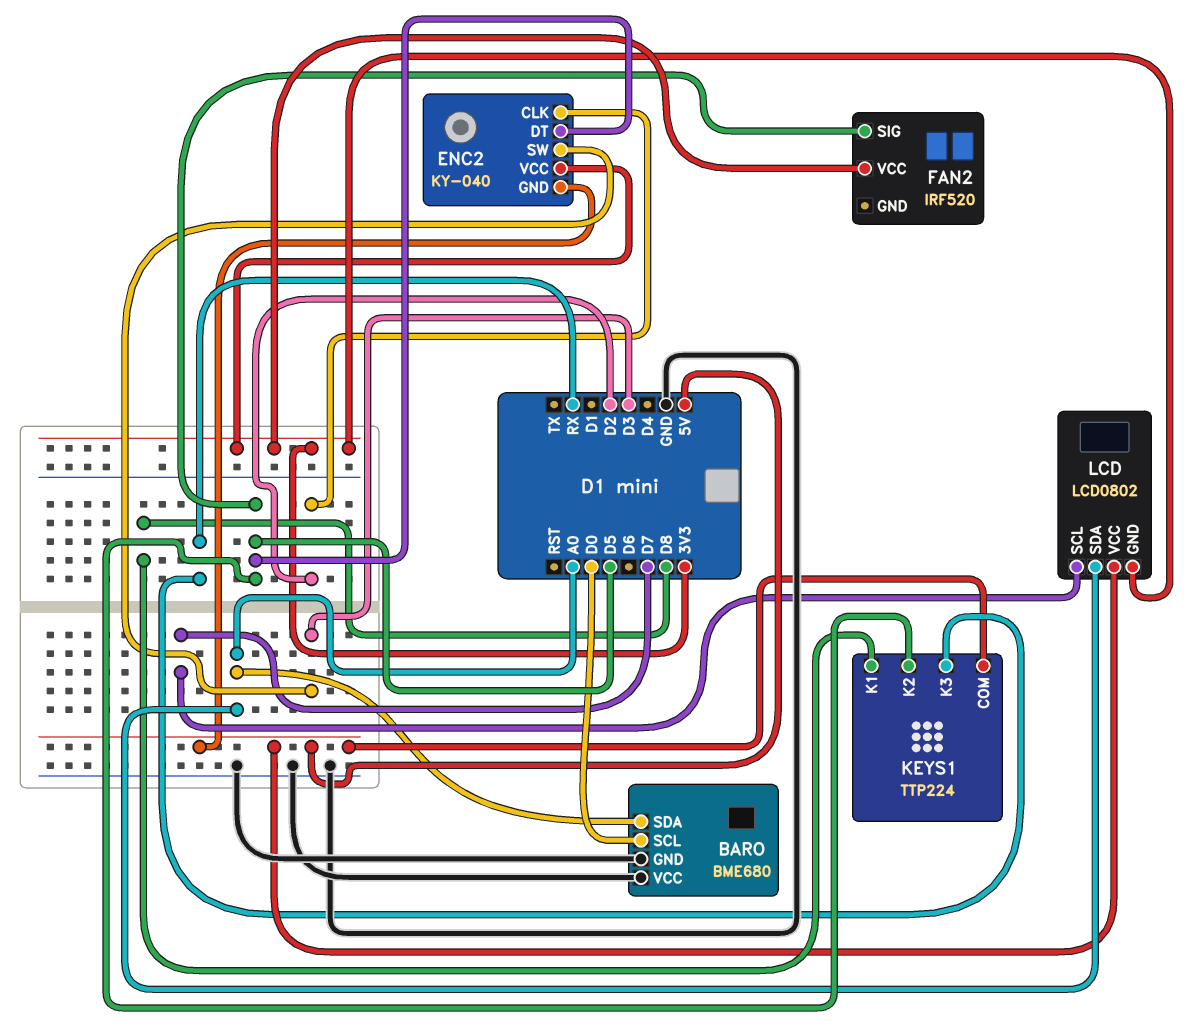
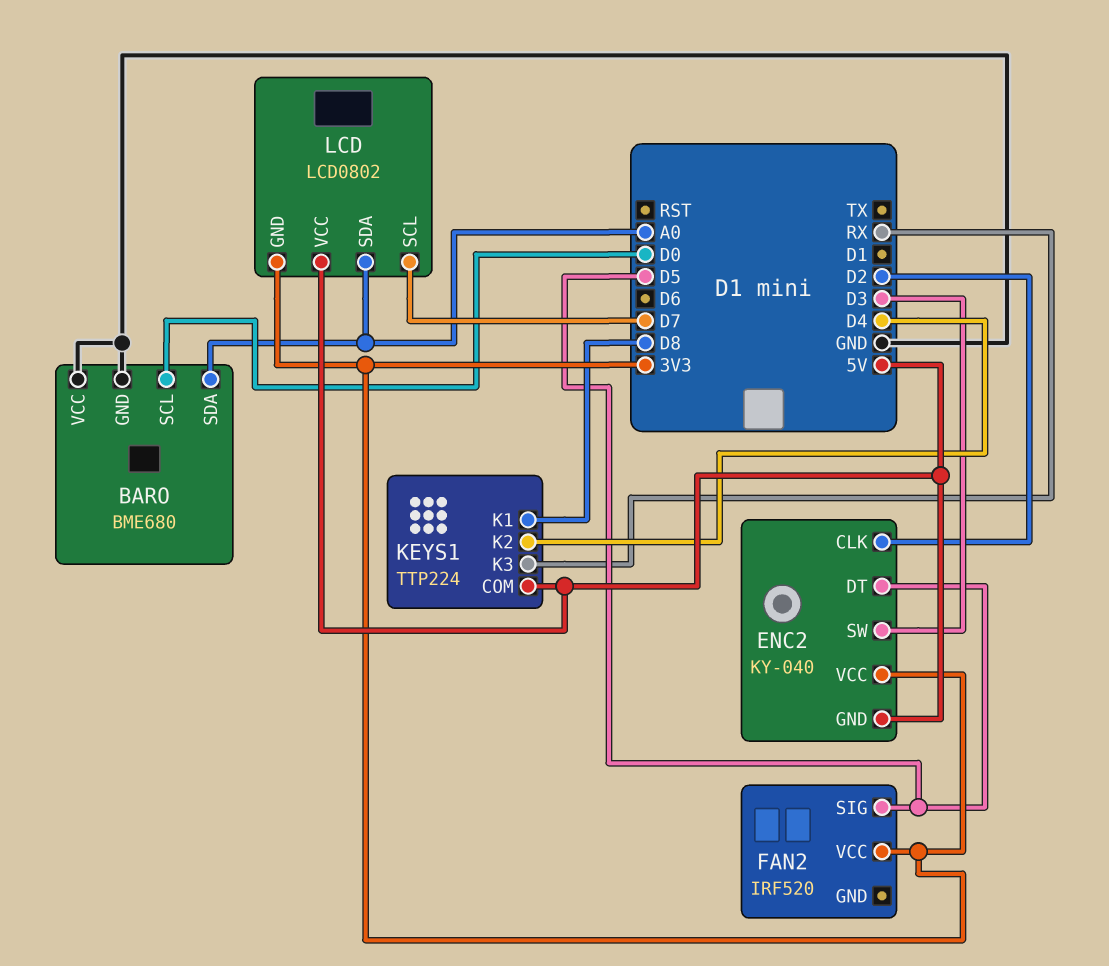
KEYS1 pin K2: D5 -> D4

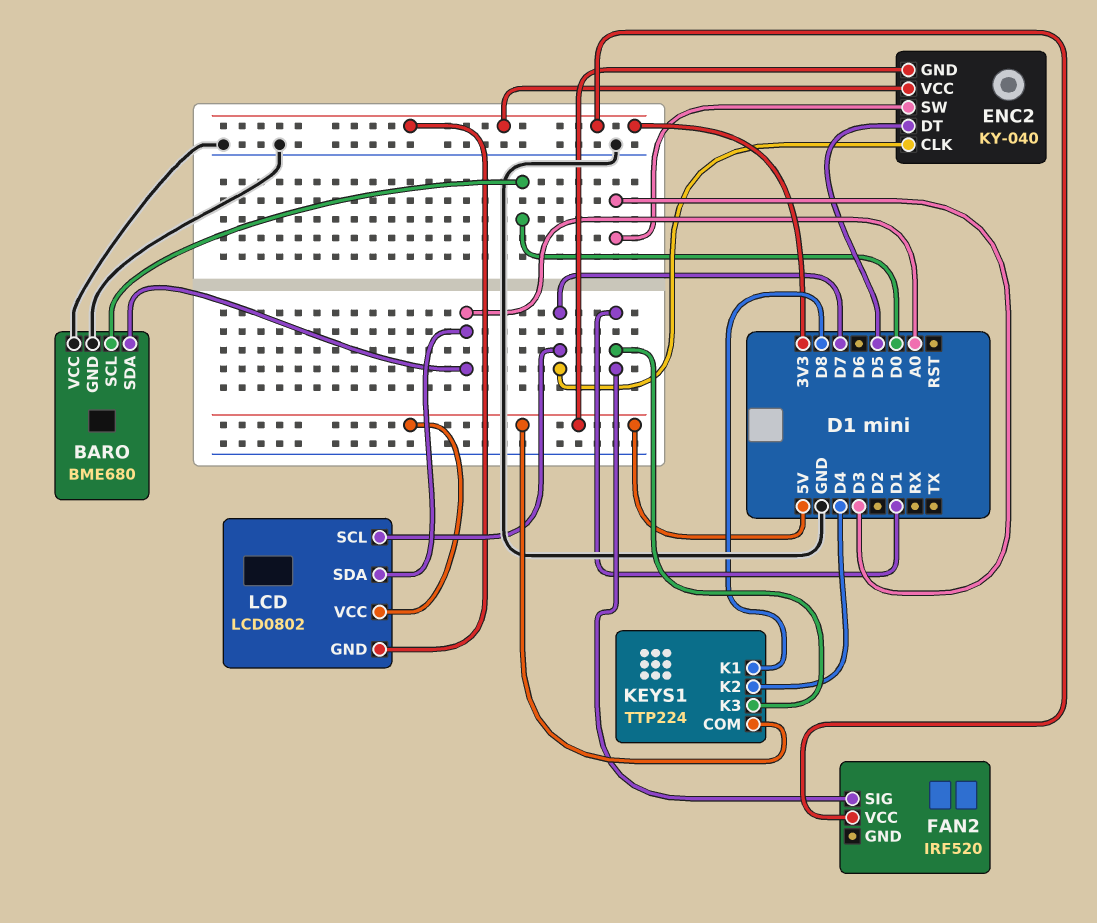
ENC2 pin CLK: D2 -> D7
FAN2 pin SIG: D5 -> D1
KEYS1 pin K3: RX -> D1

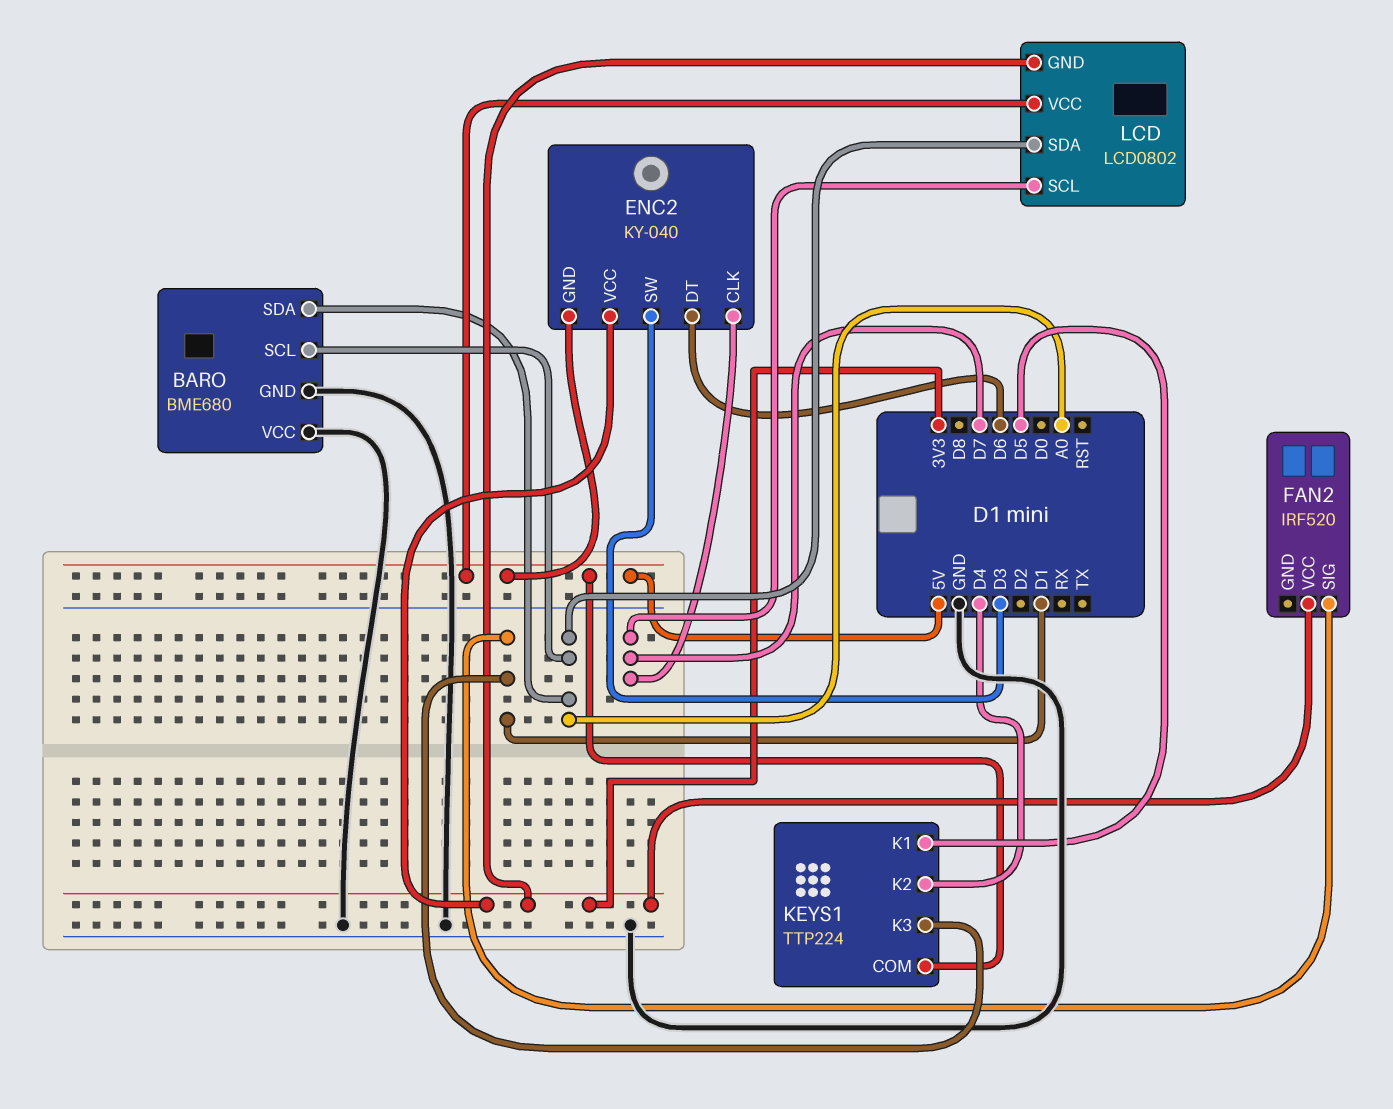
BARO pin SCL: D0 -> A0
ENC2 pin DT: D5 -> D6
KEYS1 pin K1: D8 -> D5

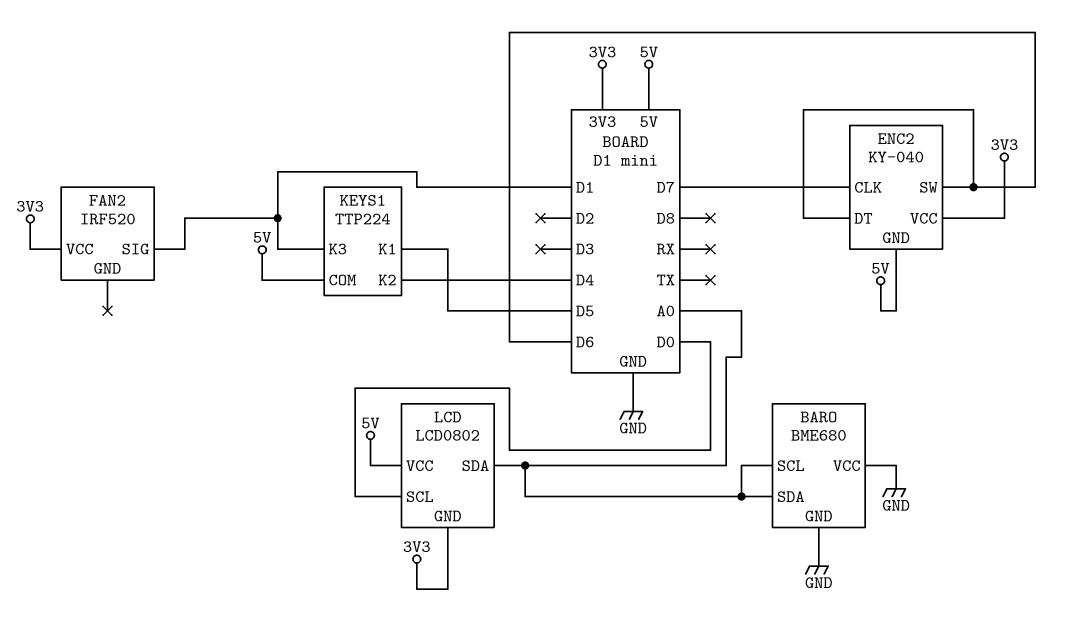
ENC2 pin SW: D3 -> D6
LCD pin SCL: D7 -> D0

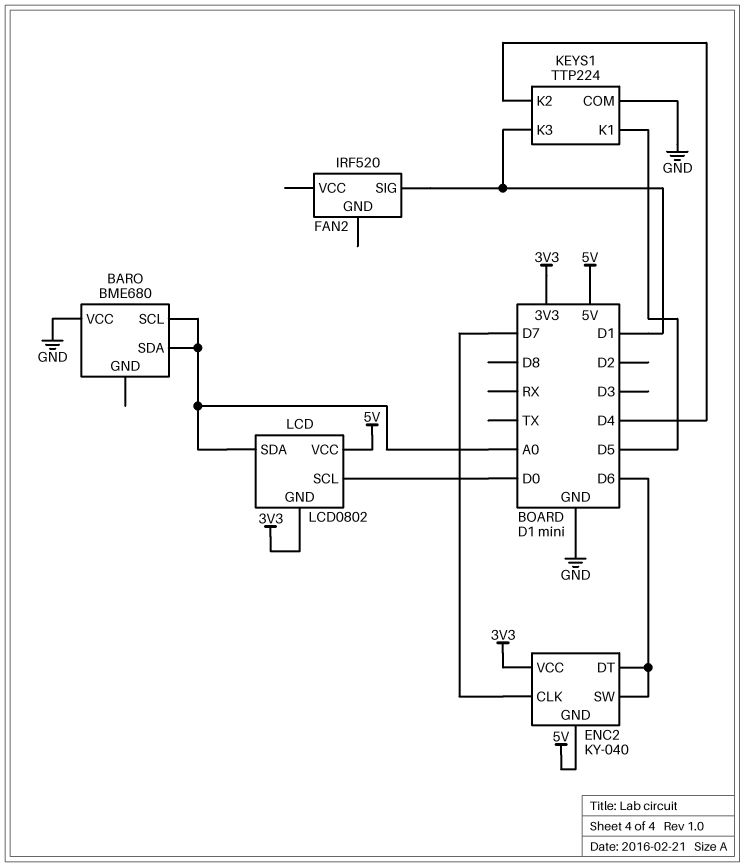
BARO pin GND: GND -> none
FAN2 pin VCC: 3V3 -> none
KEYS1 pin COM: 5V -> GND

